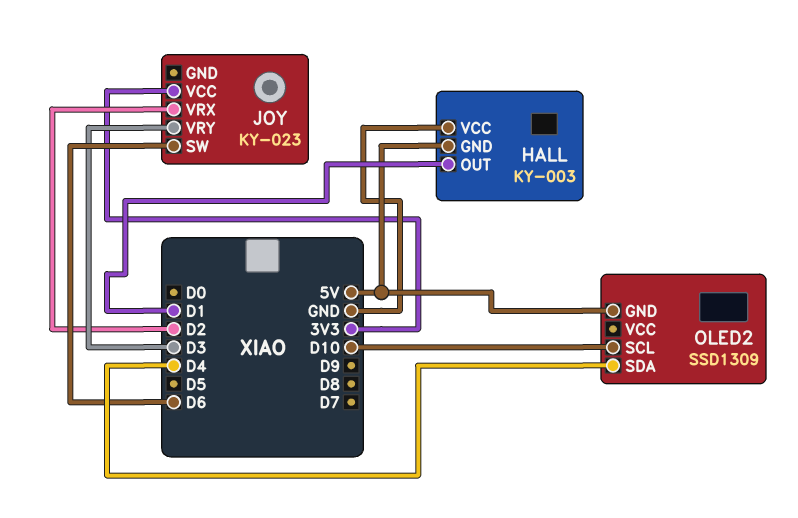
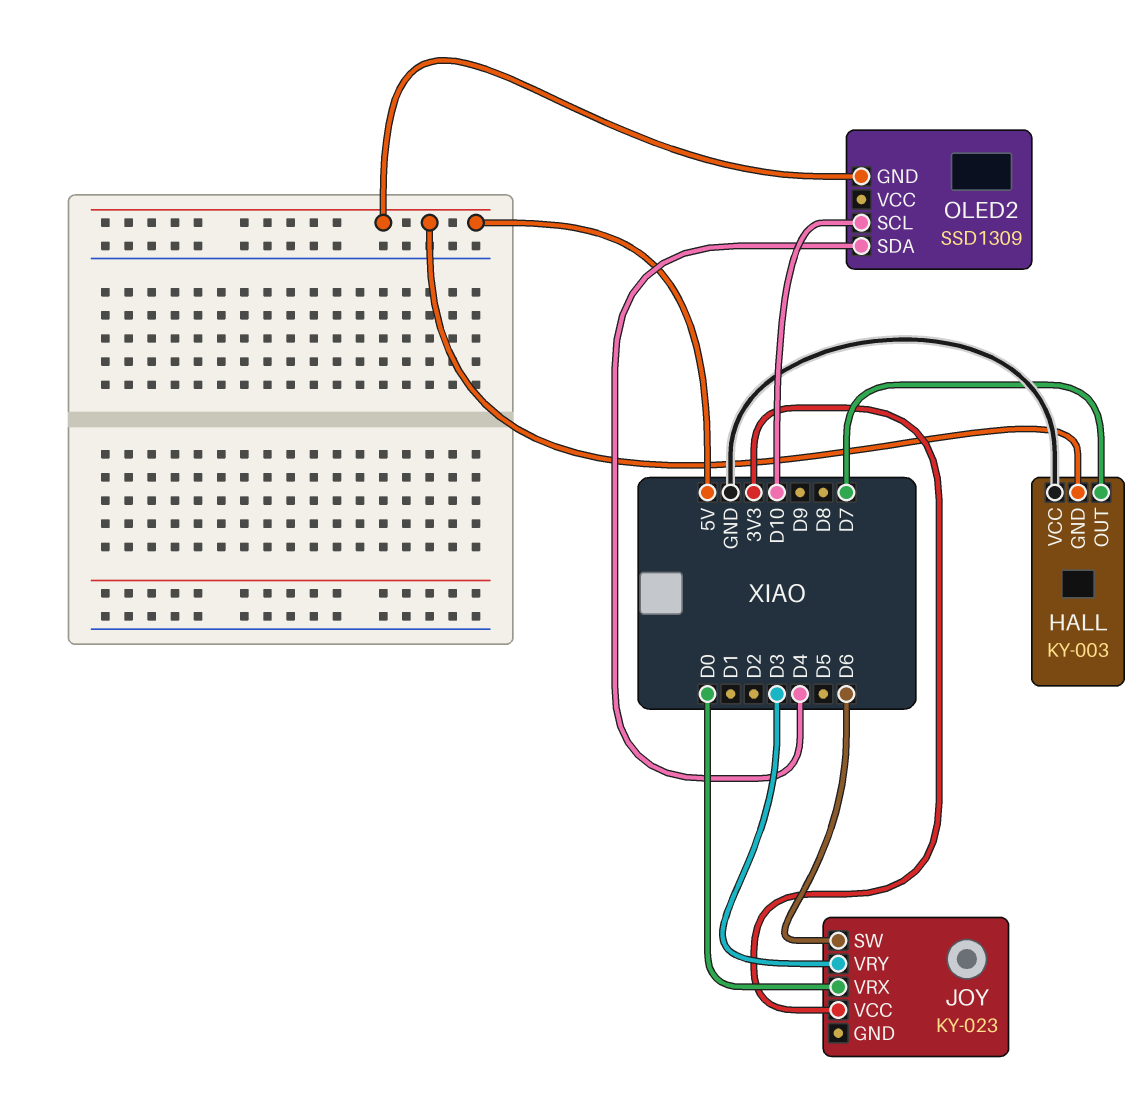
HALL pin OUT: D1 -> D7
JOY pin VRX: D2 -> D0

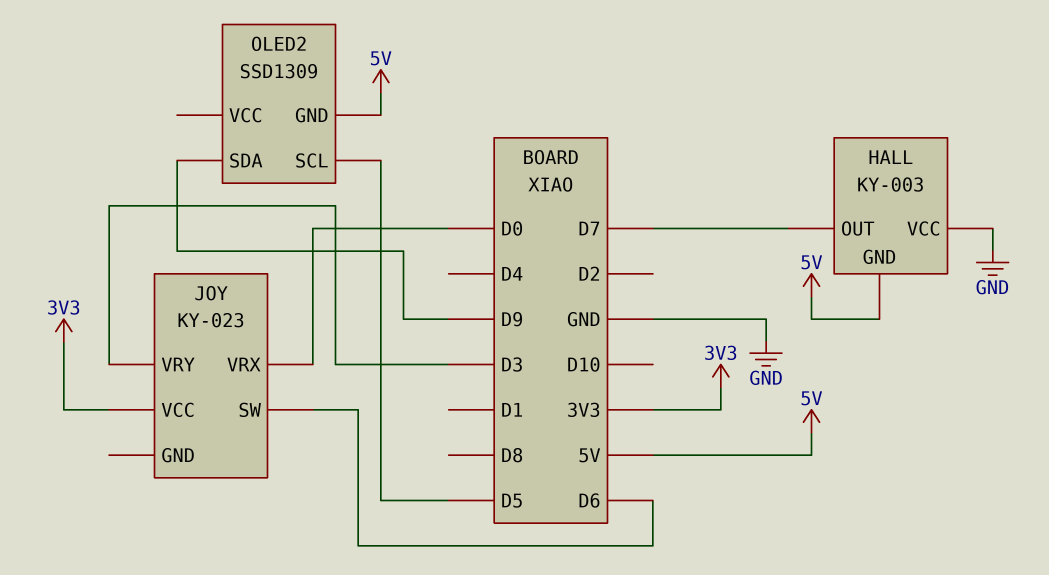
OLED2 pin SCL: D10 -> D5
OLED2 pin SDA: D4 -> D9

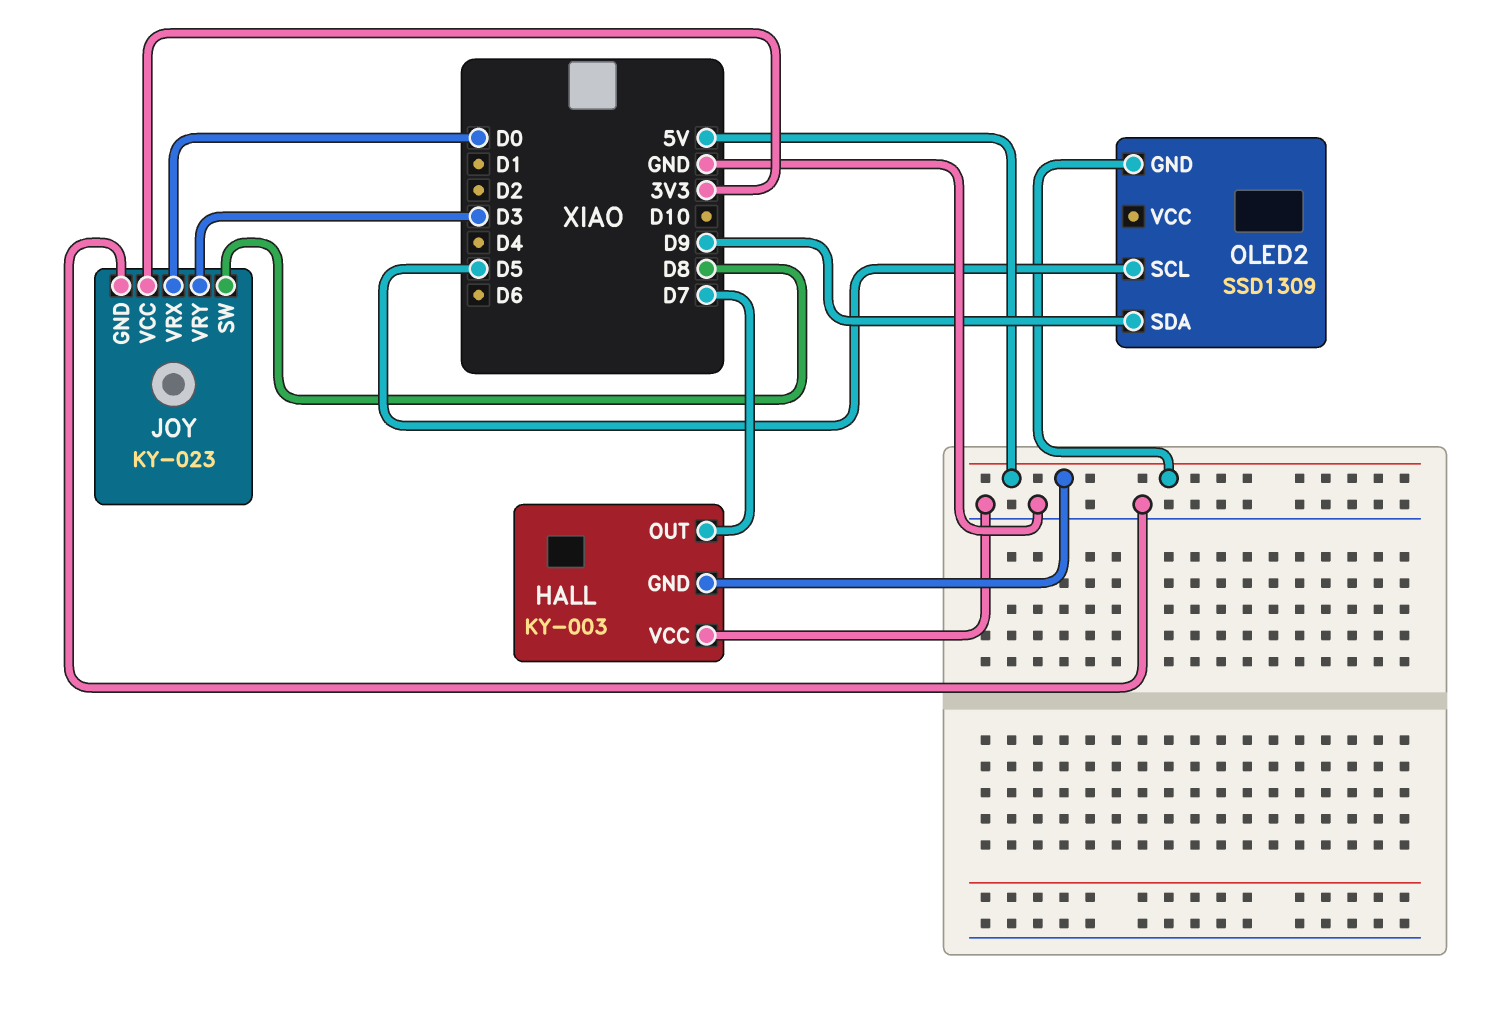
JOY pin GND: none -> GND
JOY pin SW: D6 -> D8

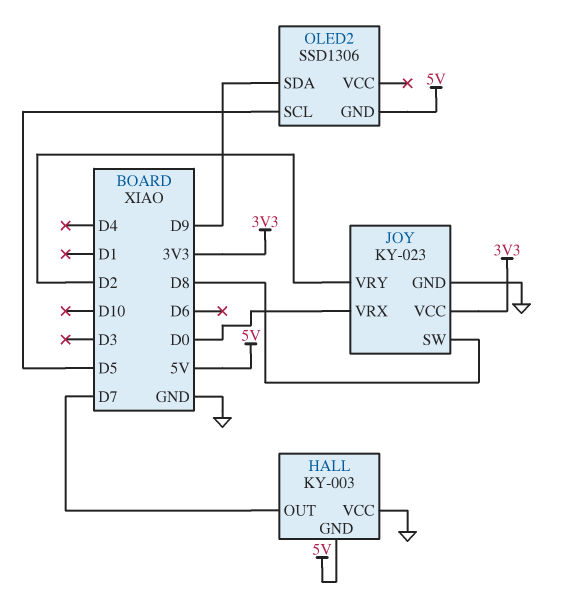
JOY pin VRY: D3 -> D2
OLED2: SSD1309 -> SSD1306

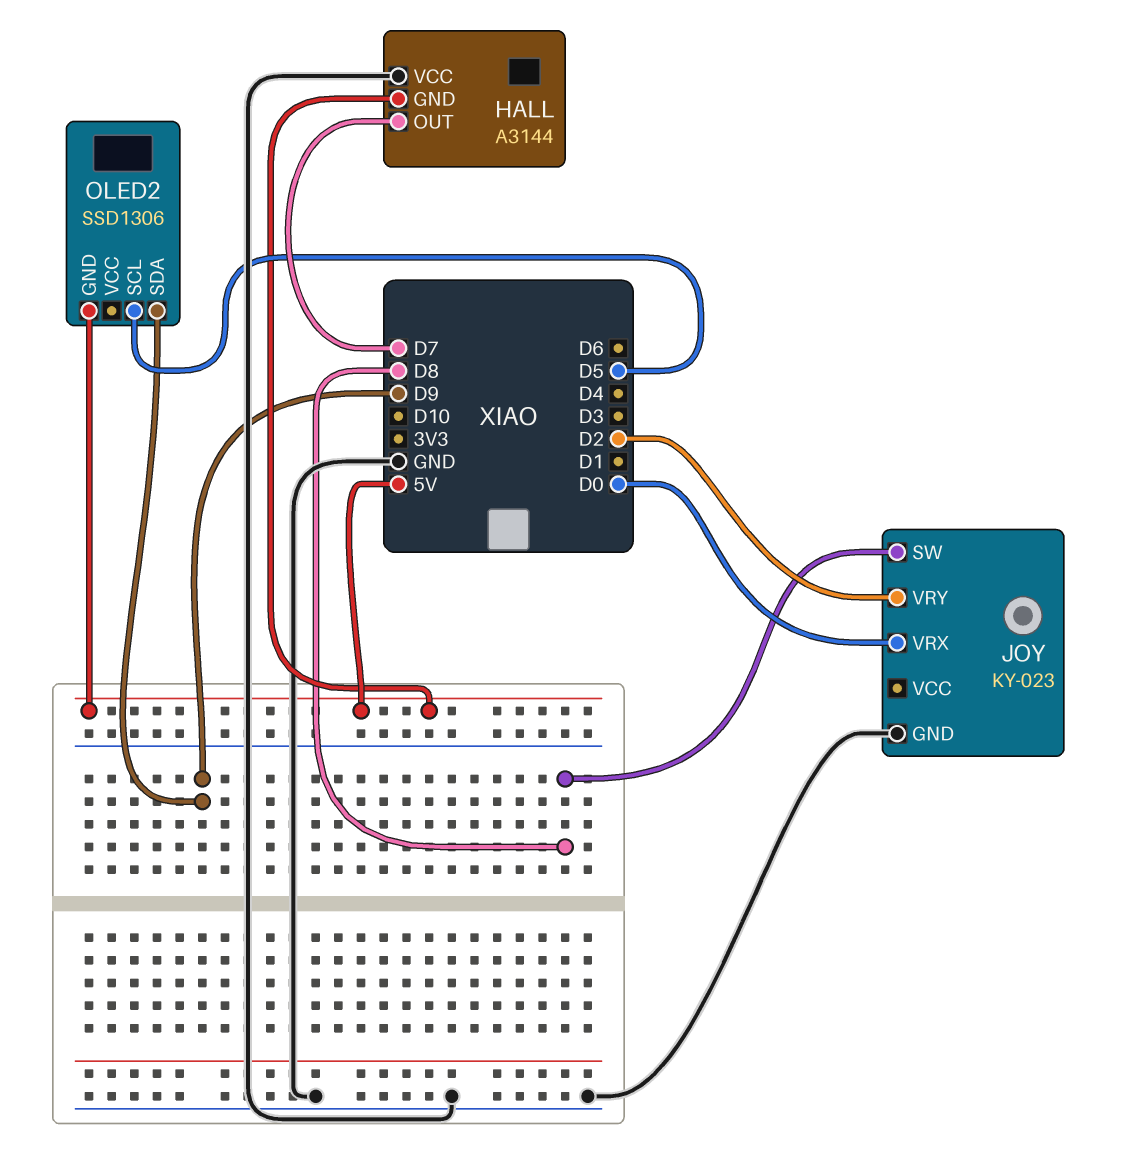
HALL: KY-003 -> A3144
JOY pin VCC: 3V3 -> none

